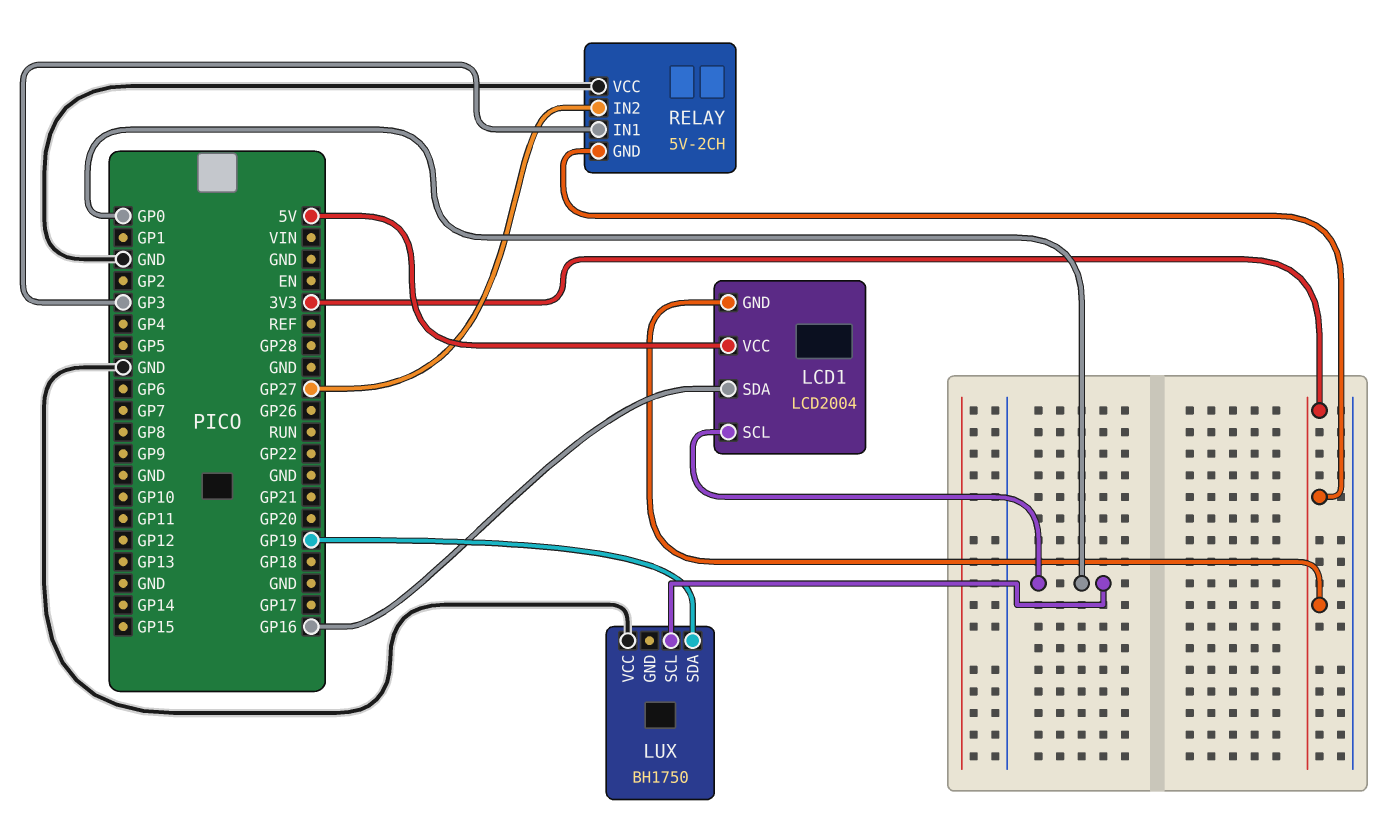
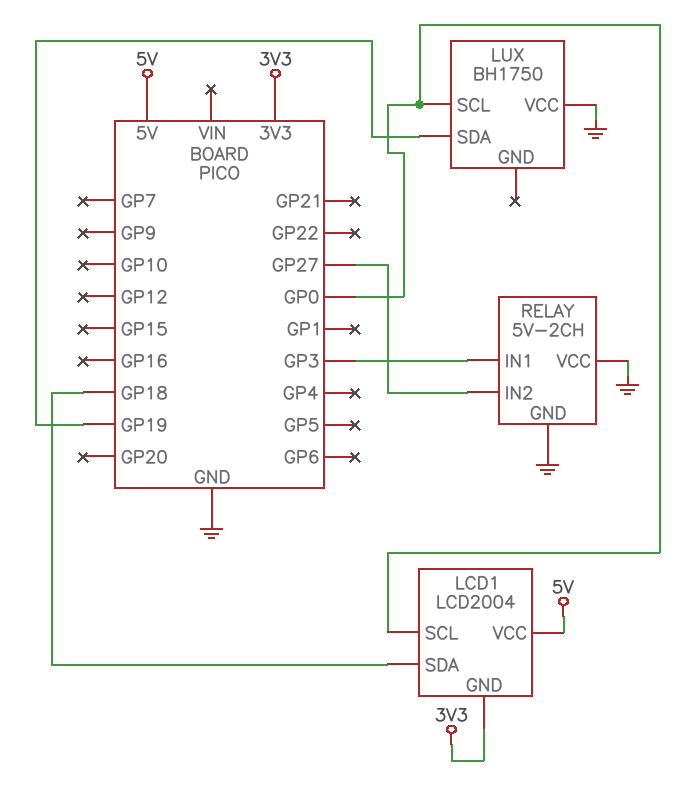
LCD1 pin SDA: GP16 -> GP18
RELAY pin GND: 3V3 -> GND

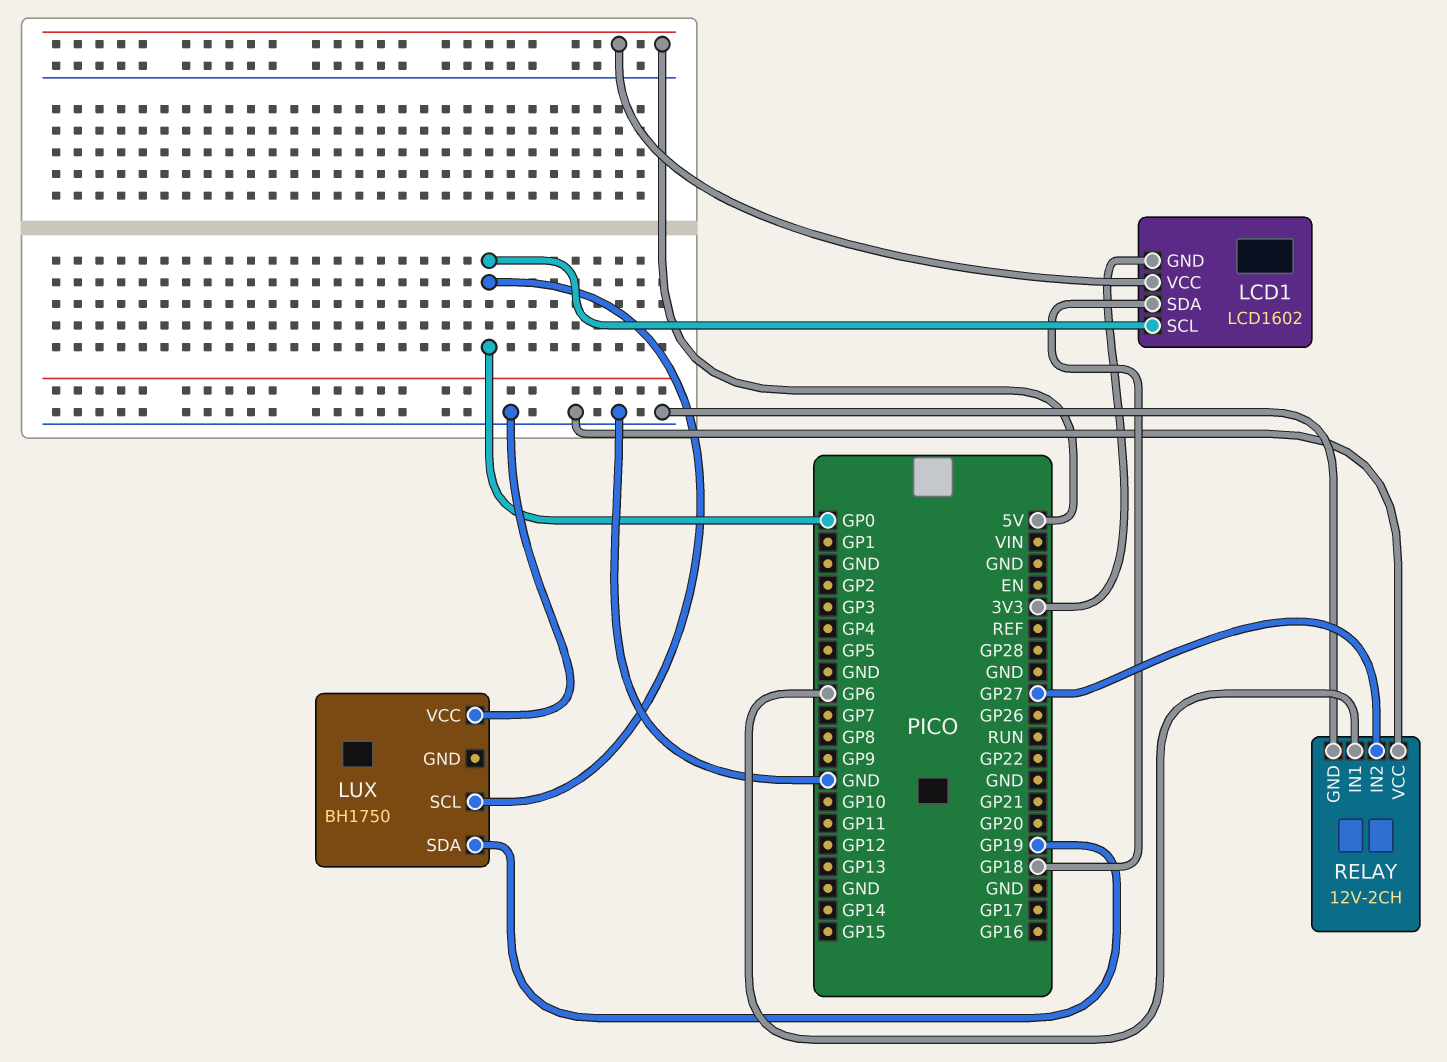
LCD1: LCD2004 -> LCD1602
RELAY: 5V-2CH -> 12V-2CH
RELAY pin IN1: GP3 -> GP6

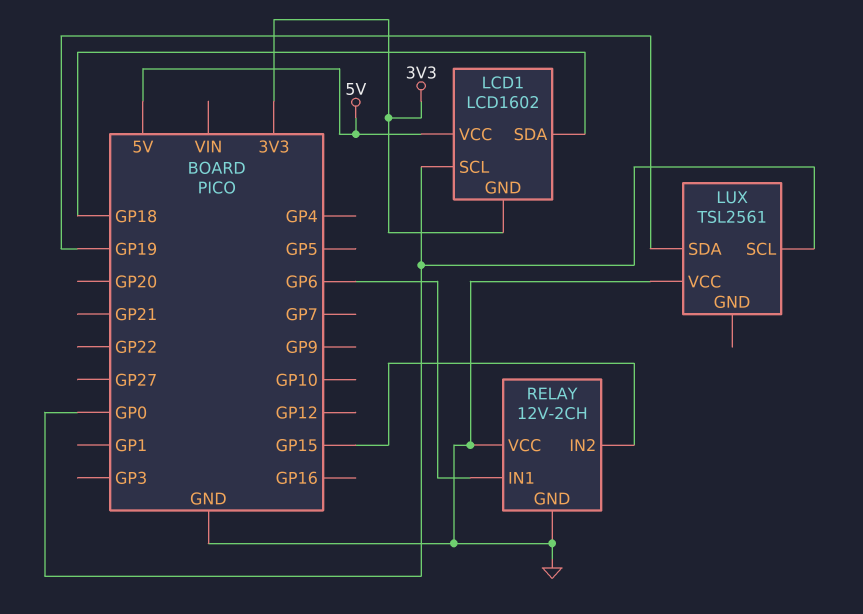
LUX: BH1750 -> TSL2561
RELAY pin IN2: GP27 -> GP15

